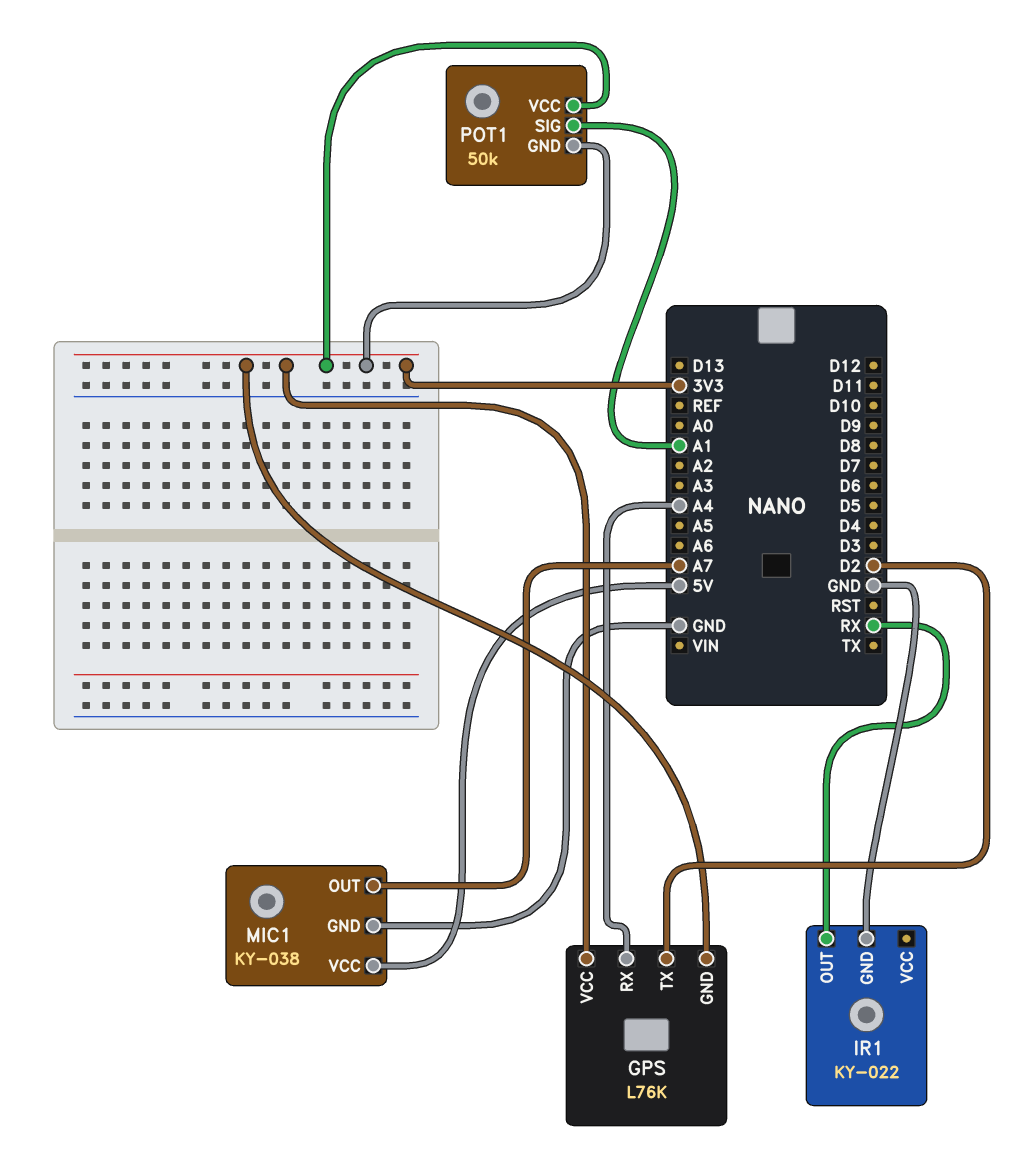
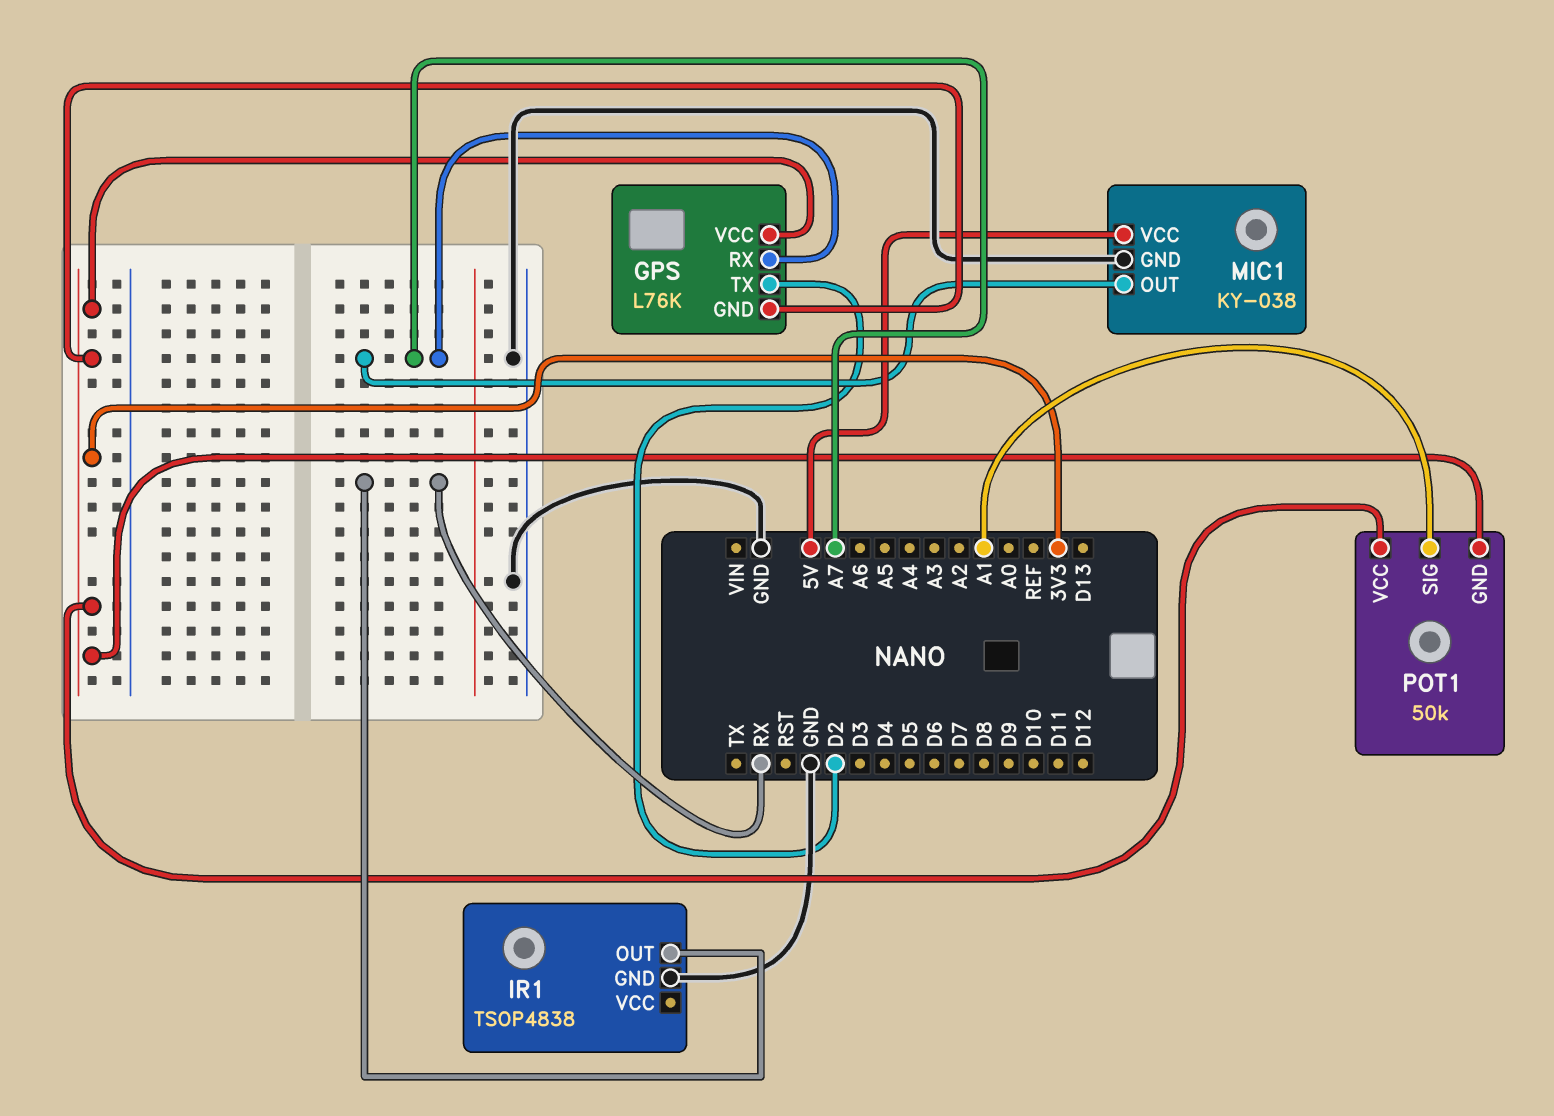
GPS pin RX: A4 -> A7
IR1: KY-022 -> TSOP4838

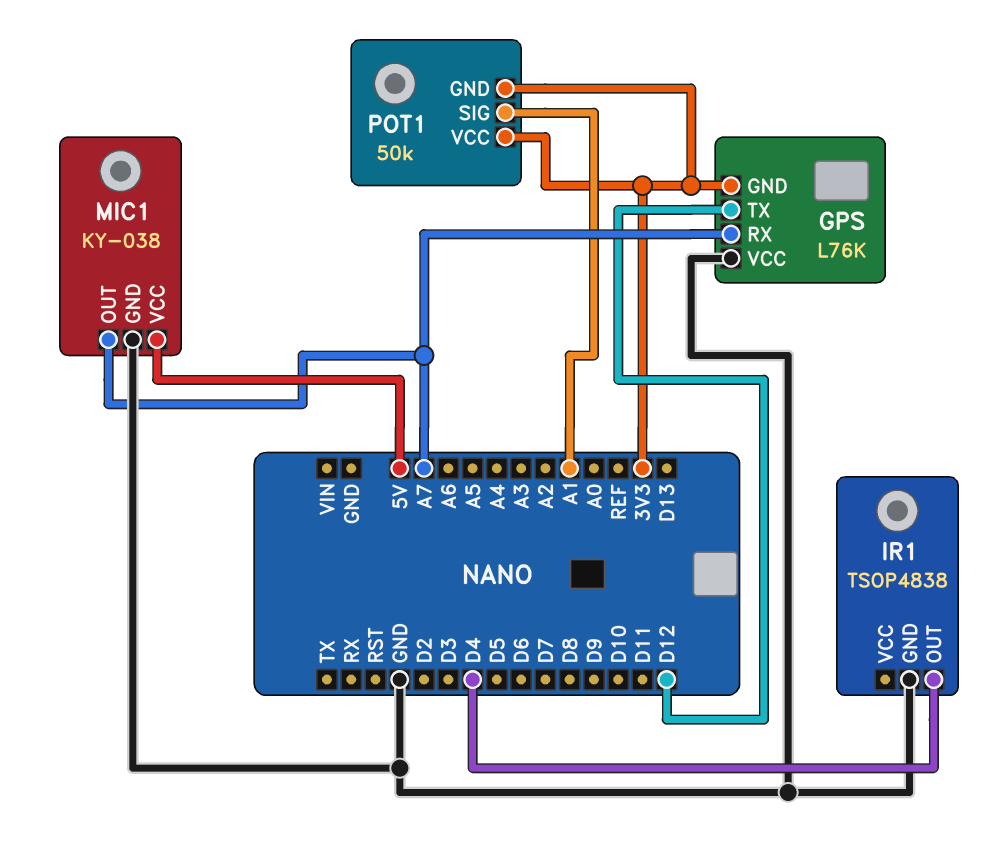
GPS pin TX: D2 -> D12
GPS pin VCC: 3V3 -> GND
IR1 pin OUT: RX -> D4

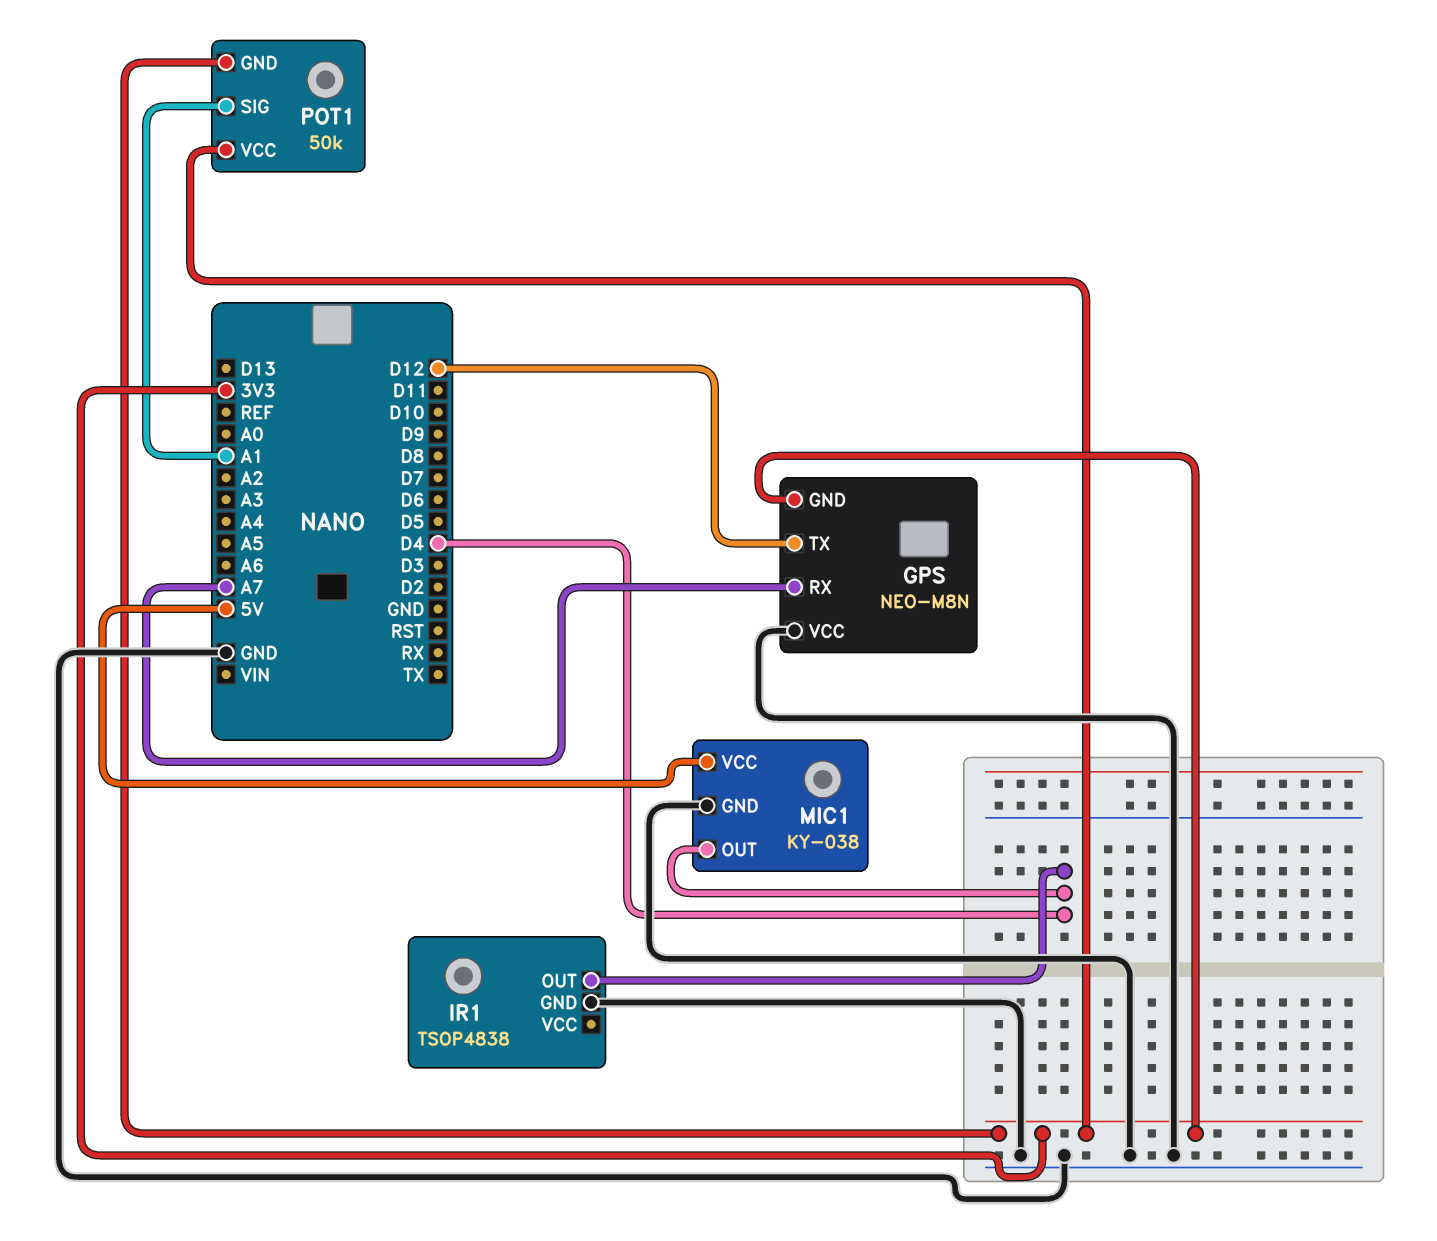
GPS: L76K -> NEO-M8N
MIC1 pin OUT: A7 -> D4

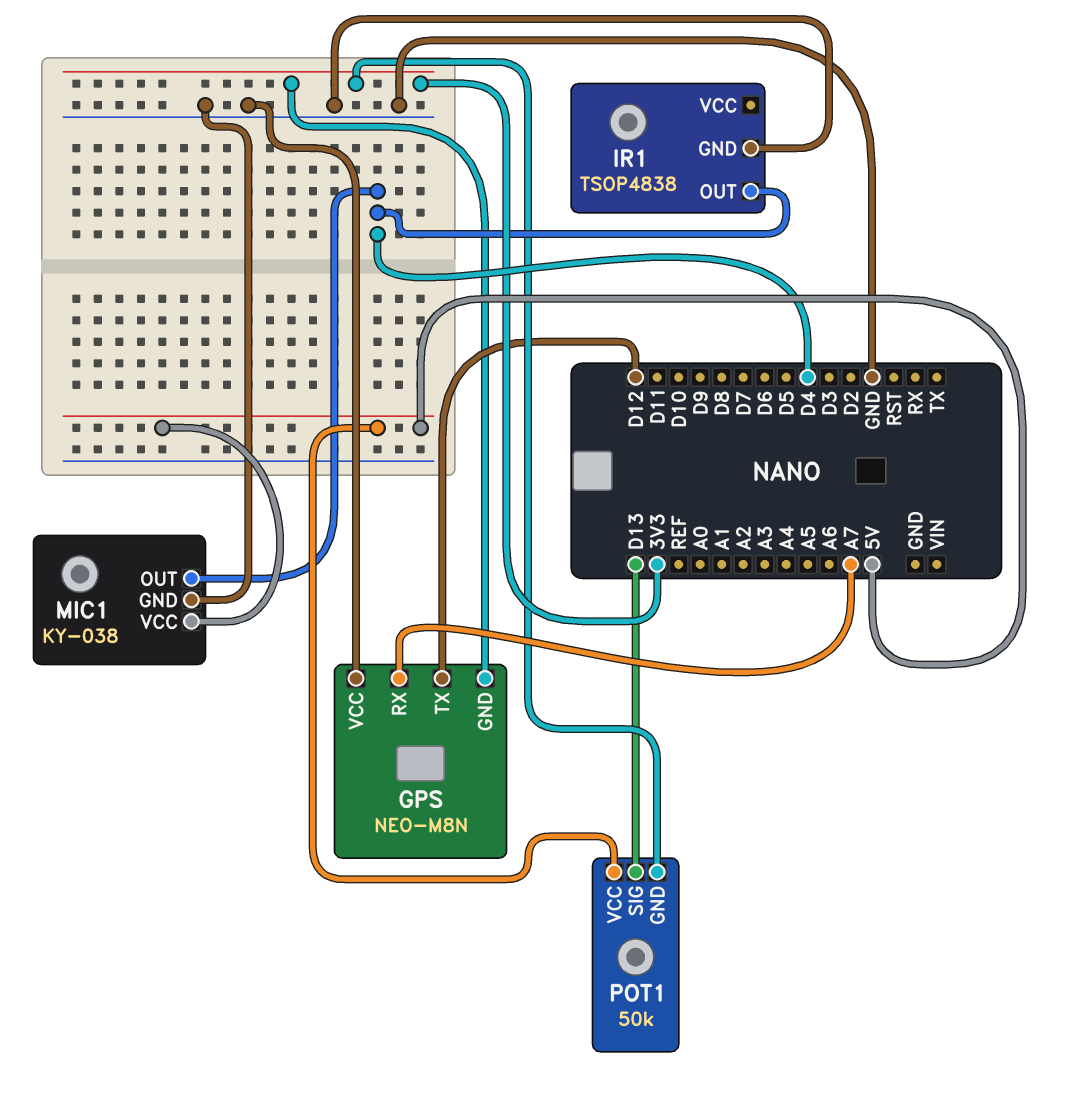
POT1 pin SIG: A1 -> D13
POT1 pin VCC: 3V3 -> 5V

